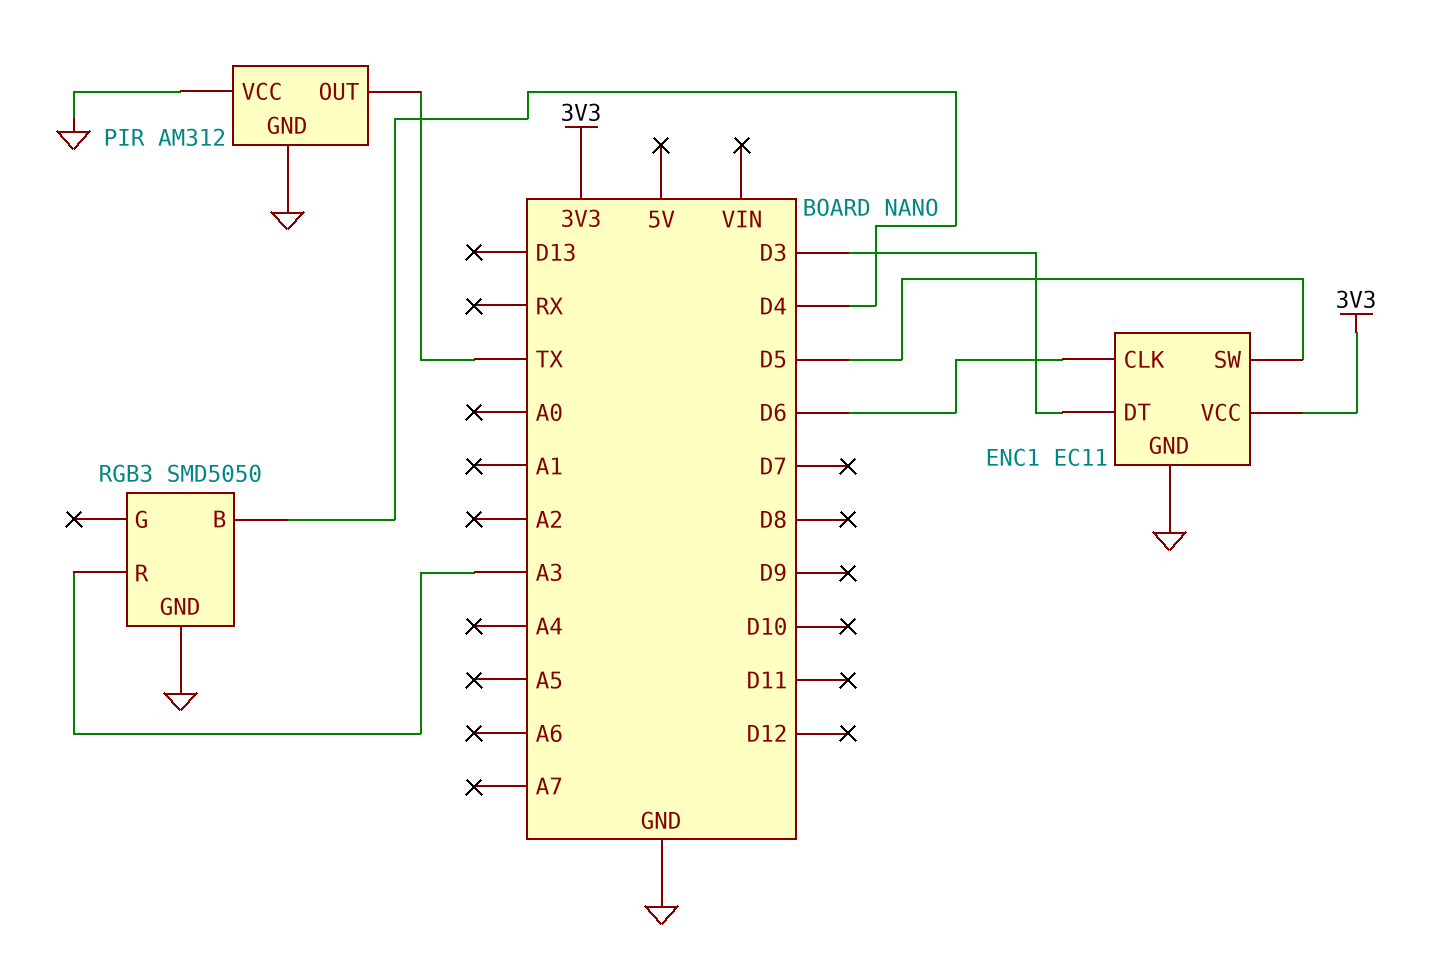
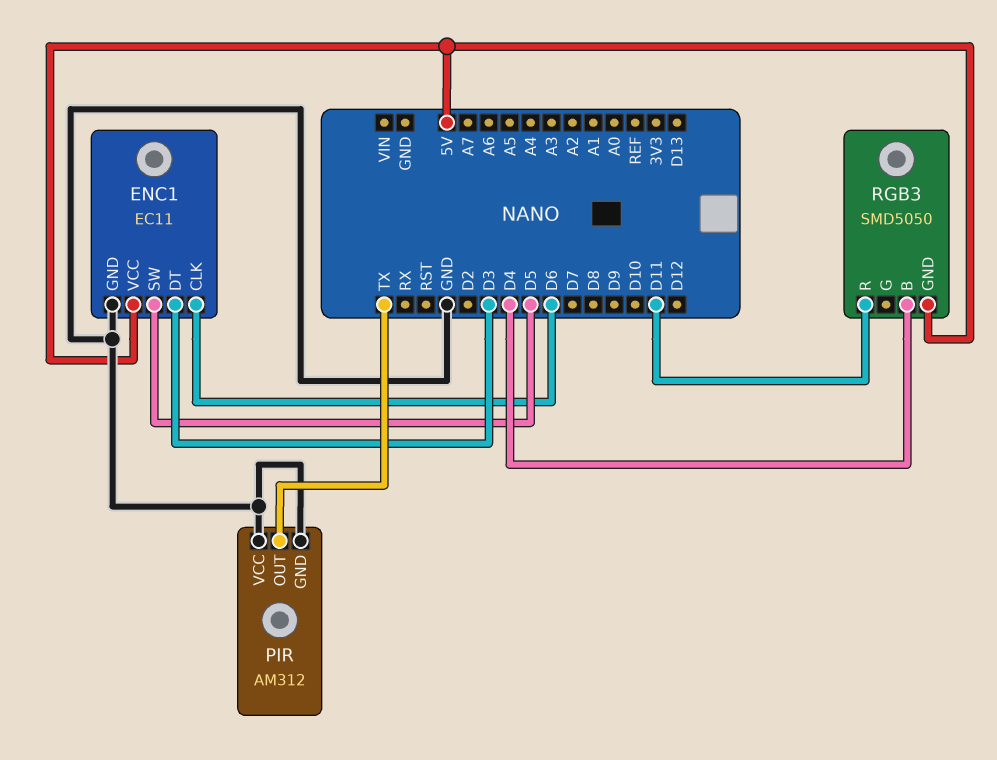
ENC1 pin VCC: 3V3 -> 5V
RGB3 pin GND: GND -> 5V
RGB3 pin R: A3 -> D11

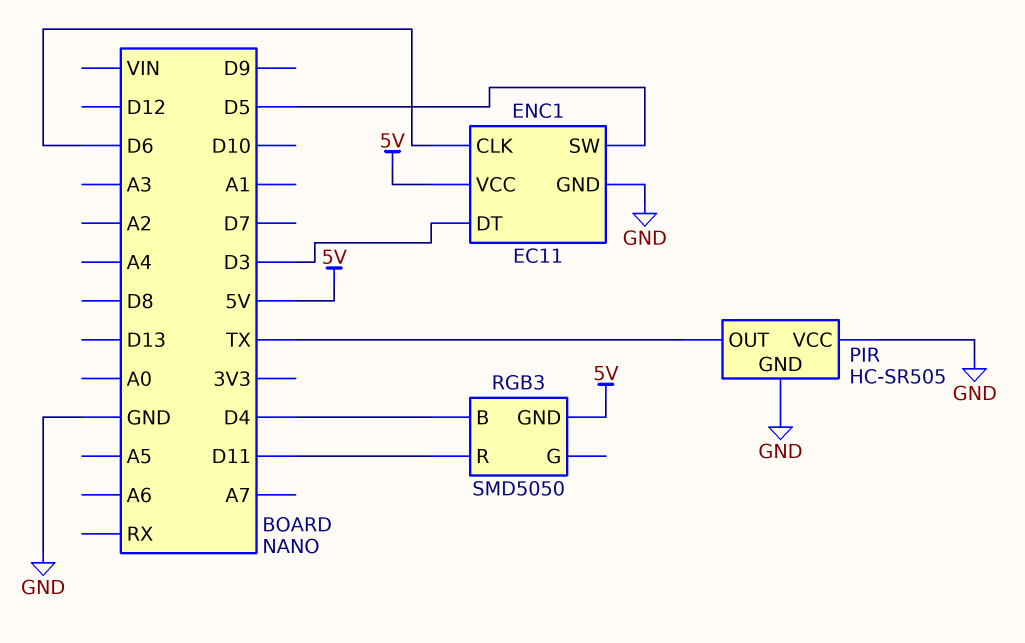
PIR: AM312 -> HC-SR505

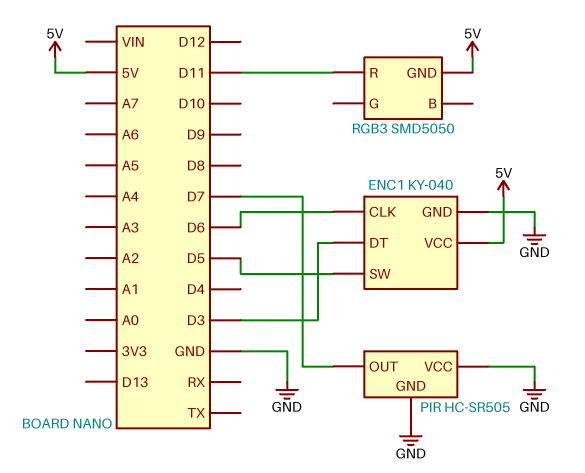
ENC1: EC11 -> KY-040
PIR pin OUT: TX -> D7
RGB3 pin B: D4 -> none

